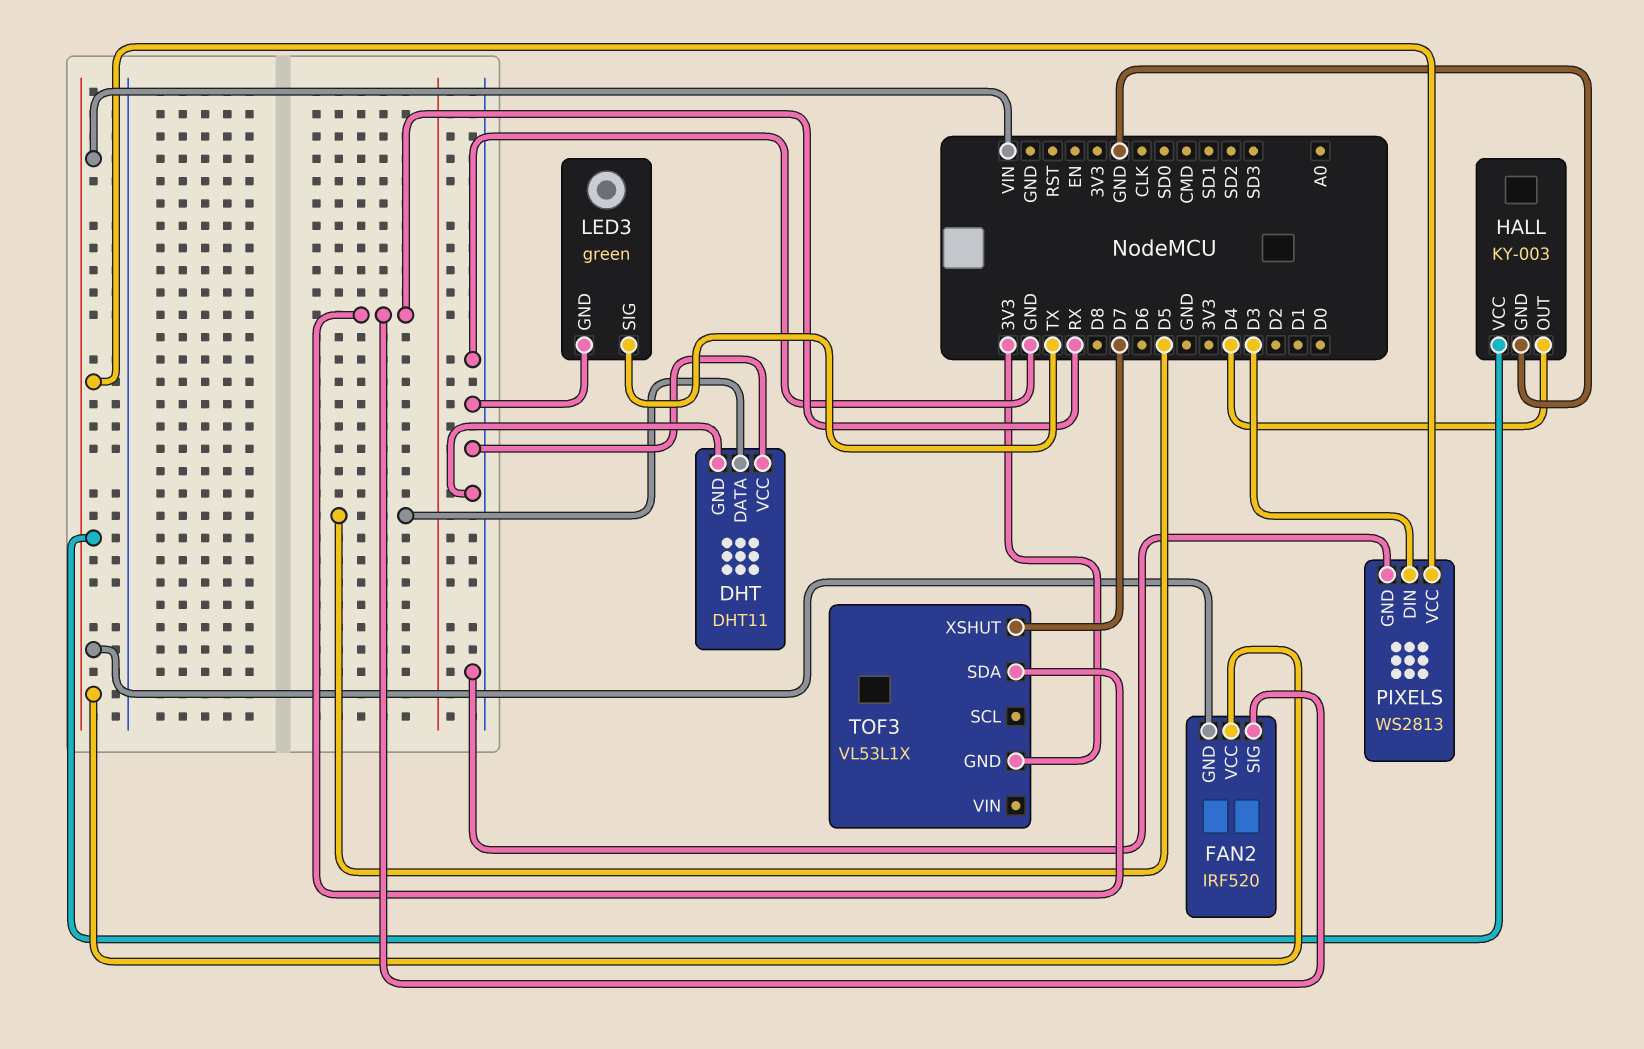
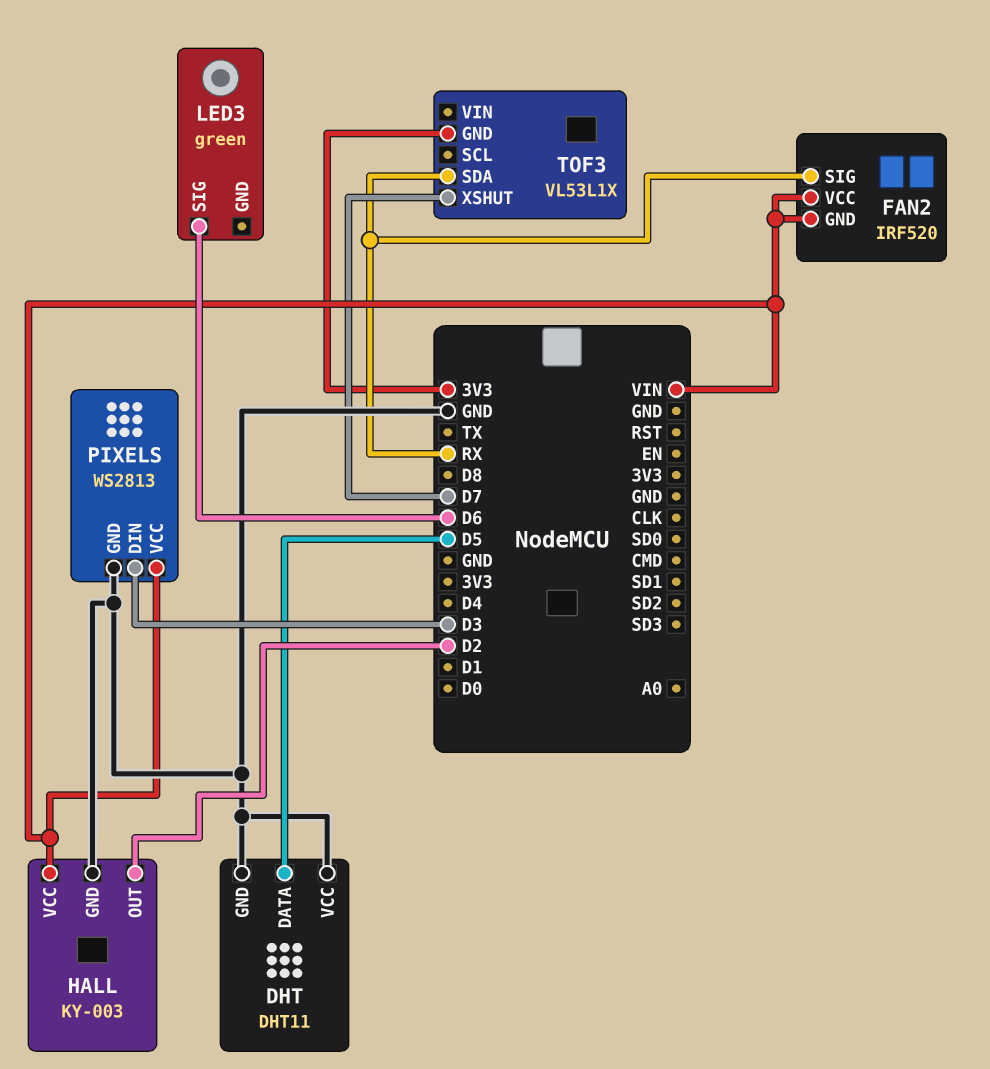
HALL pin OUT: D4 -> D2
LED3 pin GND: GND -> none
LED3 pin SIG: TX -> D6

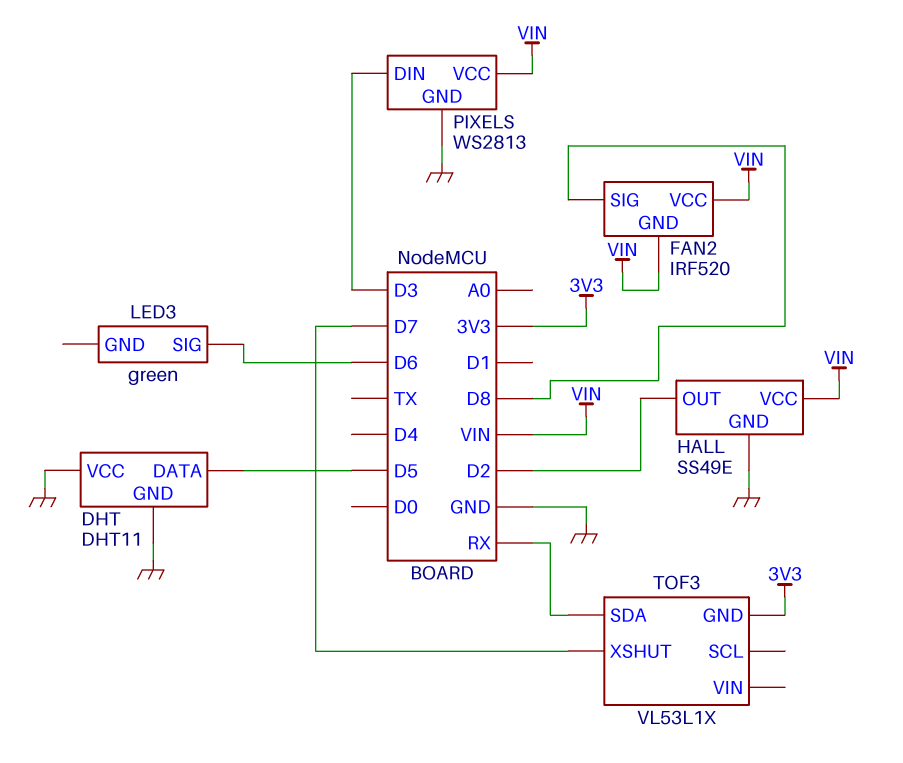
FAN2 pin SIG: RX -> D8
HALL: KY-003 -> SS49E

